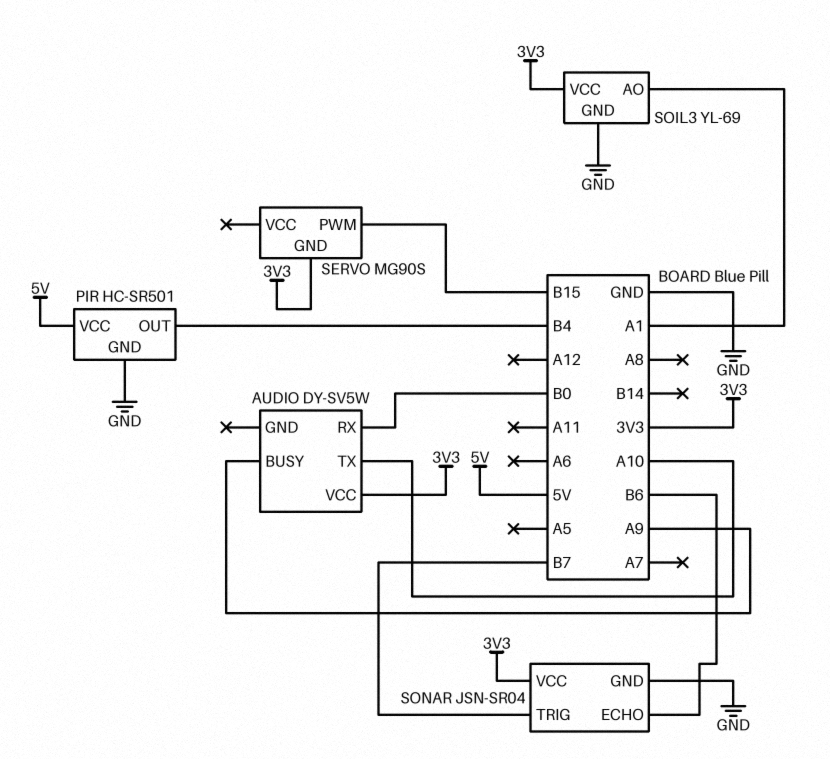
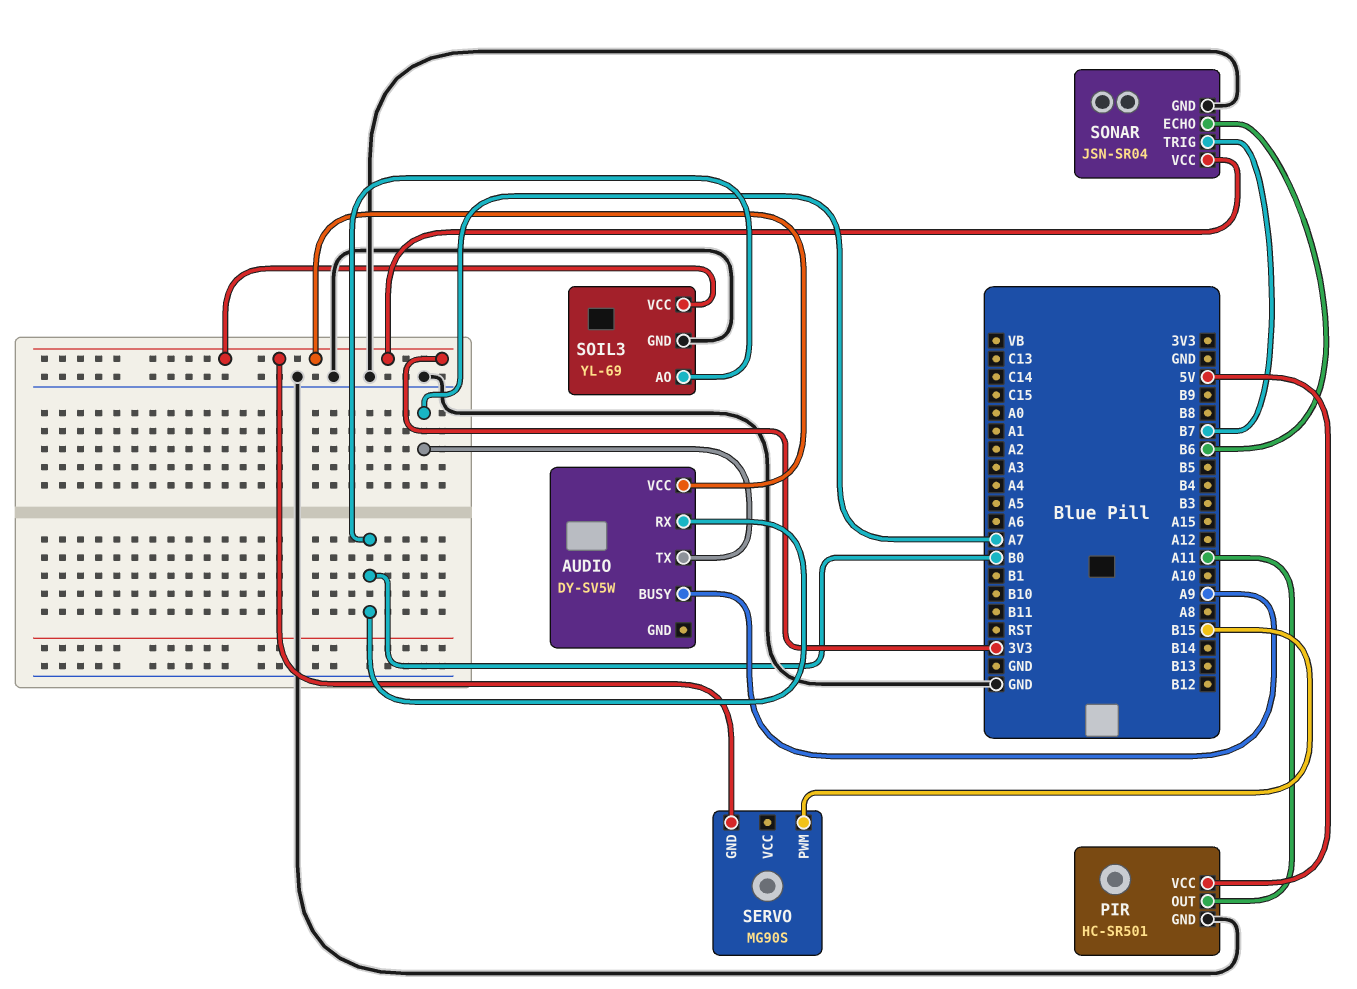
AUDIO pin TX: A10 -> A7
PIR pin OUT: B4 -> A11
SOIL3 pin AO: A1 -> B0

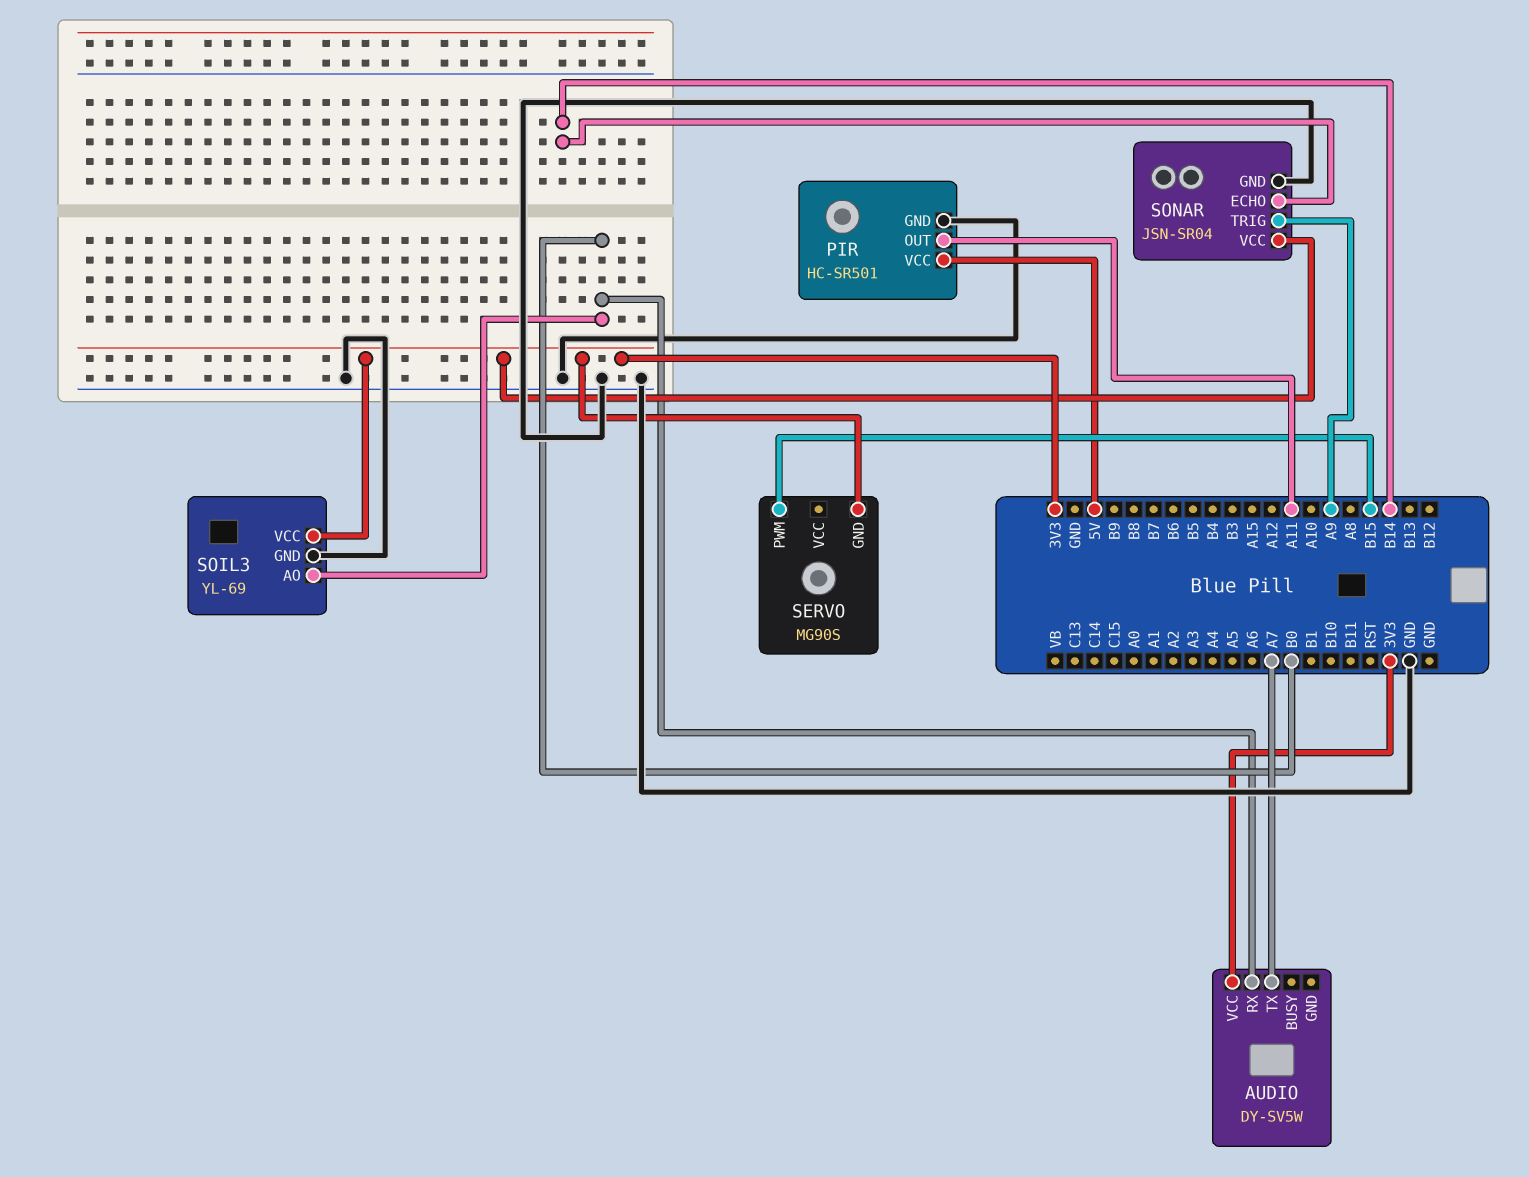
AUDIO pin BUSY: A9 -> none
SONAR pin ECHO: B6 -> B14
SONAR pin TRIG: B7 -> A9

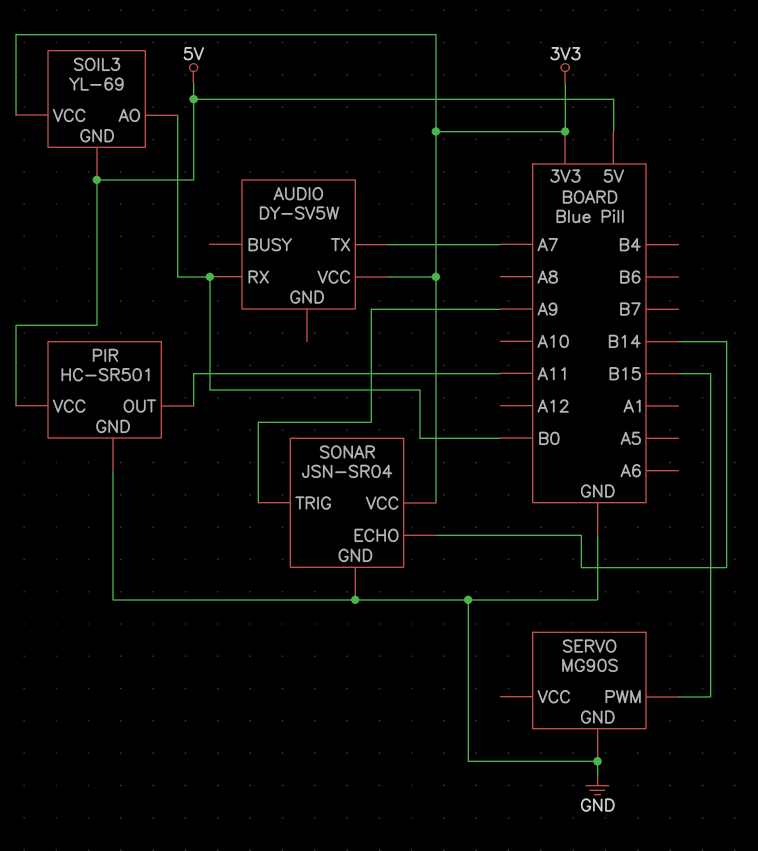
SERVO pin GND: 3V3 -> GND
SOIL3 pin GND: GND -> 5V

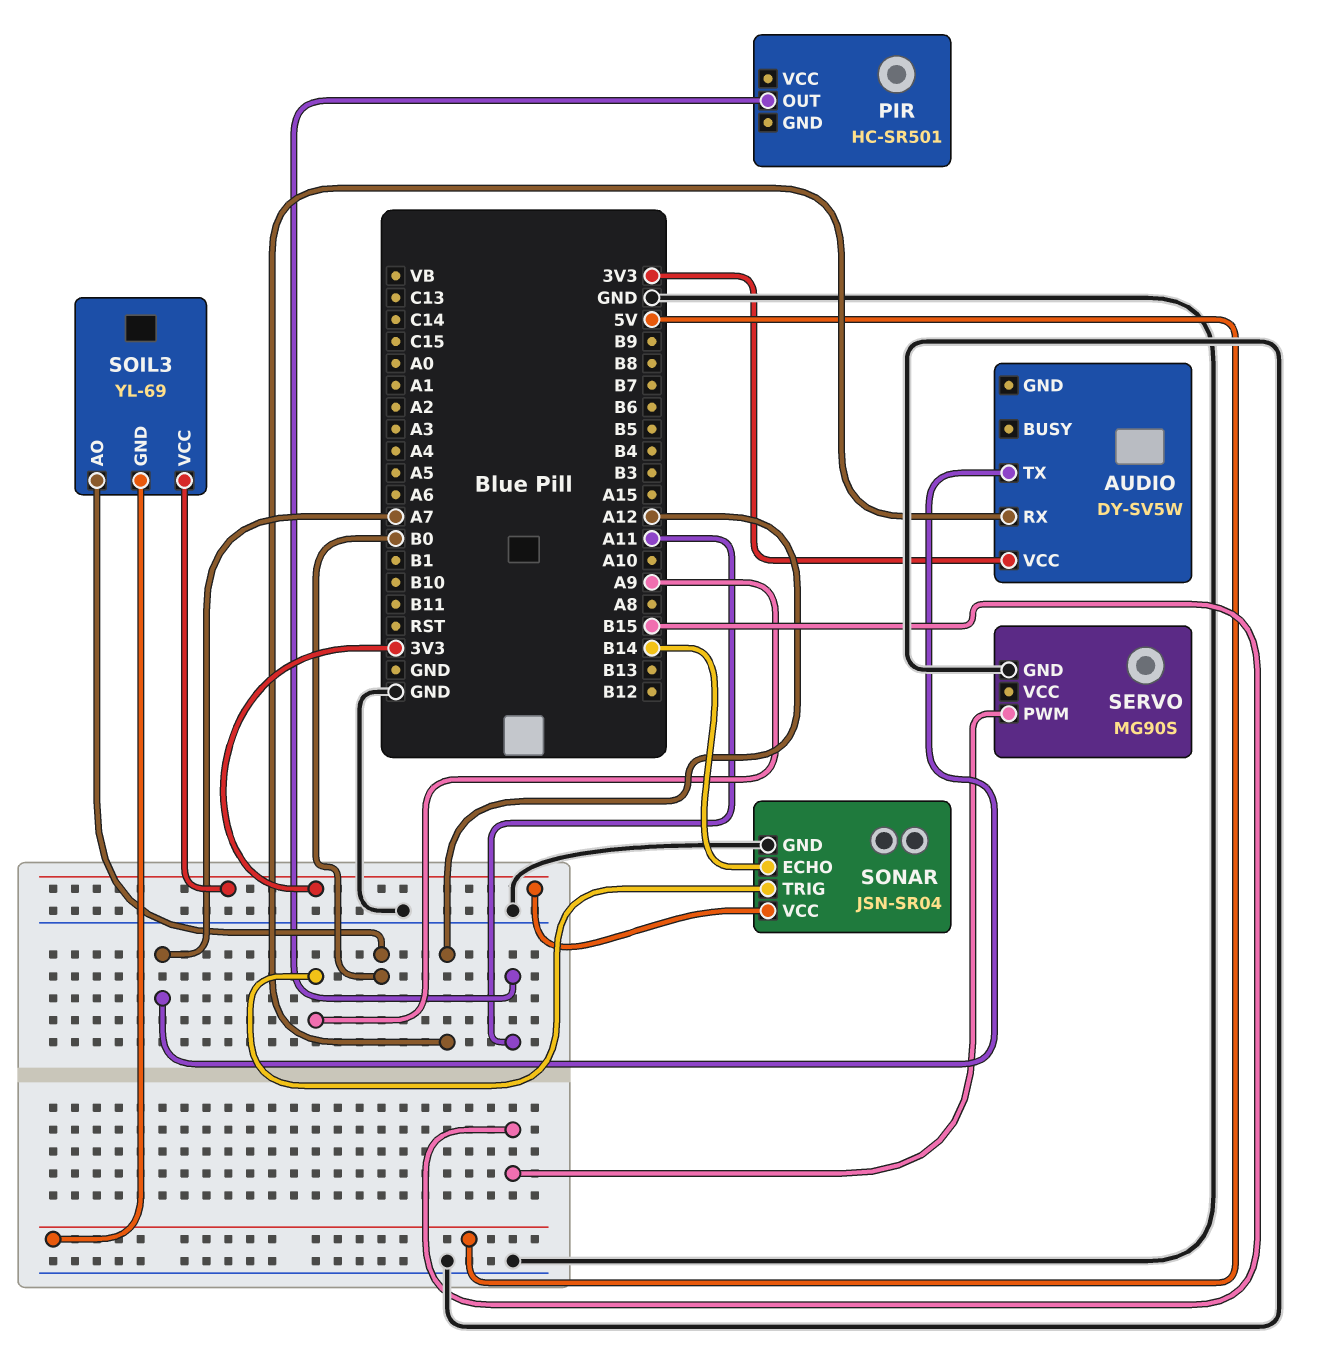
AUDIO pin RX: B0 -> A12
PIR pin GND: GND -> none
PIR pin VCC: 5V -> none

